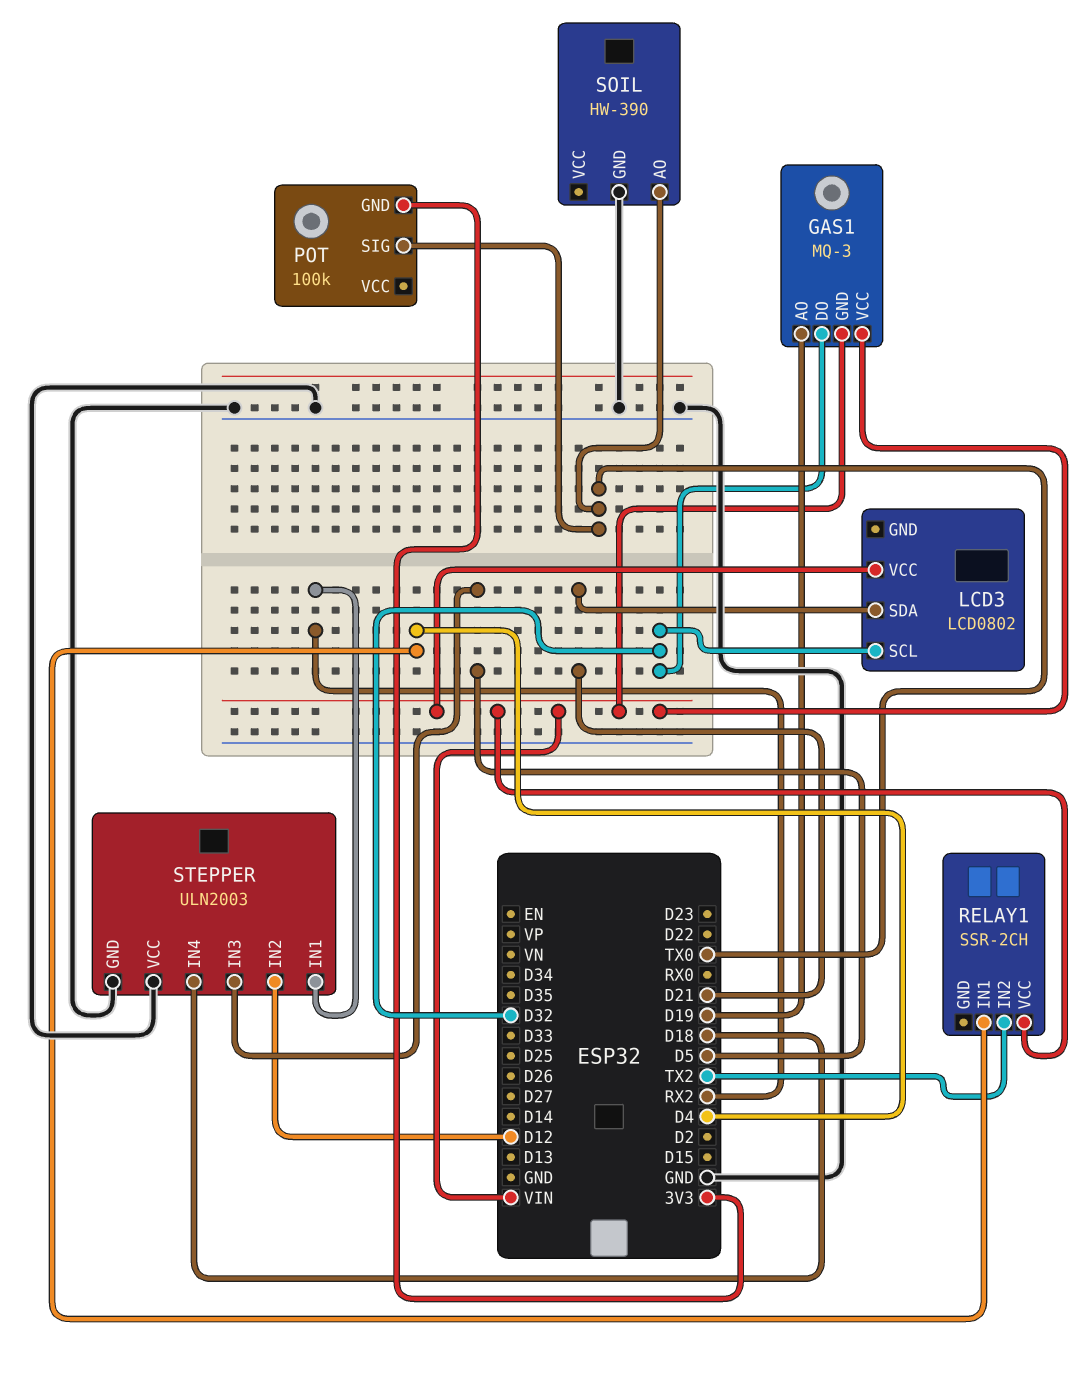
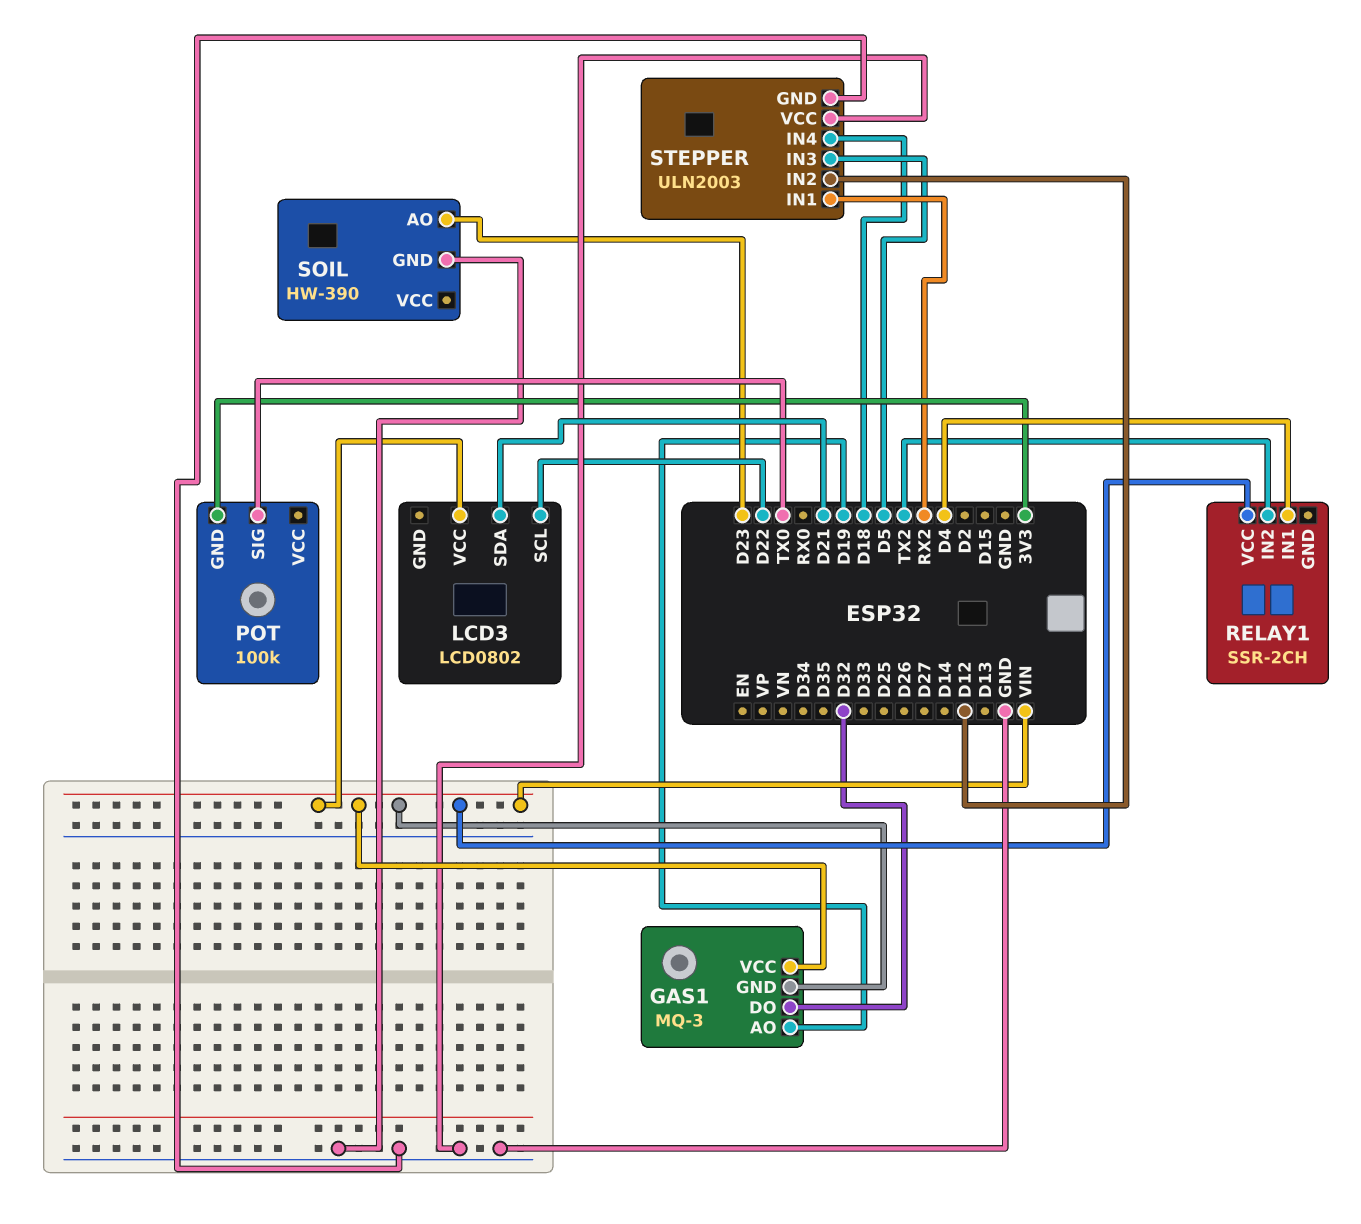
LCD3 pin SCL: D32 -> D22
SOIL pin AO: TX0 -> D23

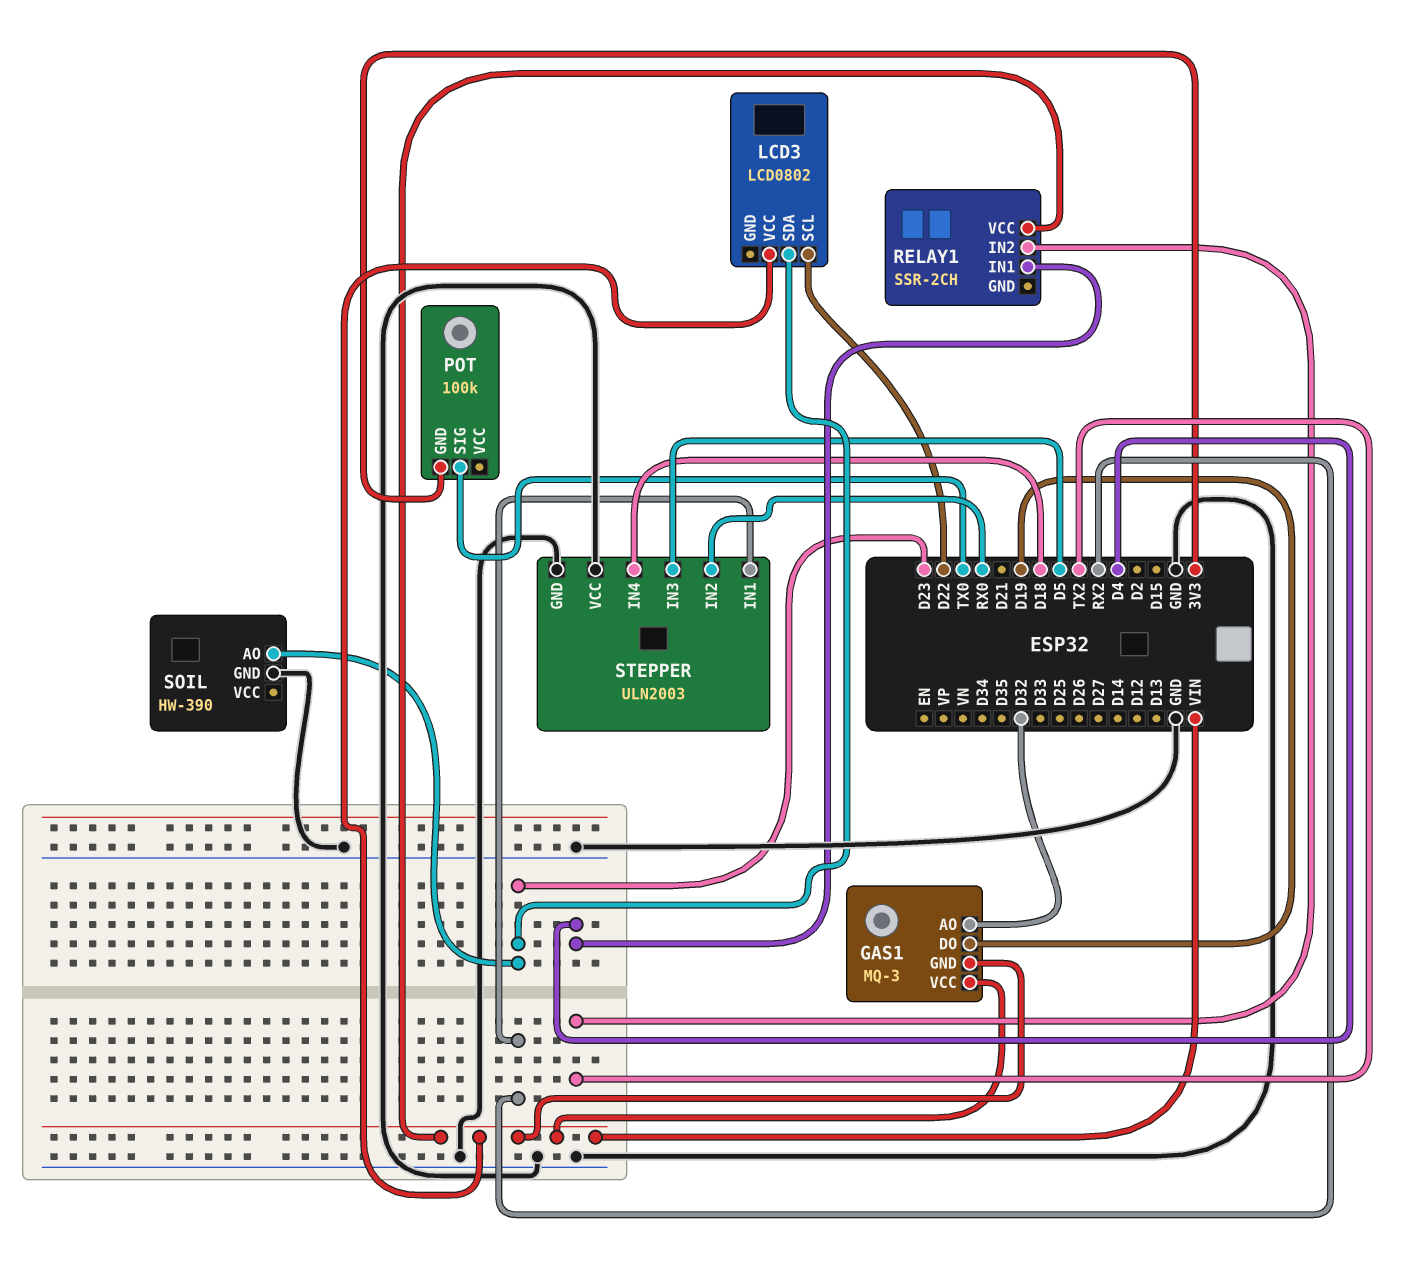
GAS1 pin AO: D19 -> D32
GAS1 pin DO: D32 -> D19
LCD3 pin SDA: D21 -> D23
STEPPER pin IN2: D12 -> RX0

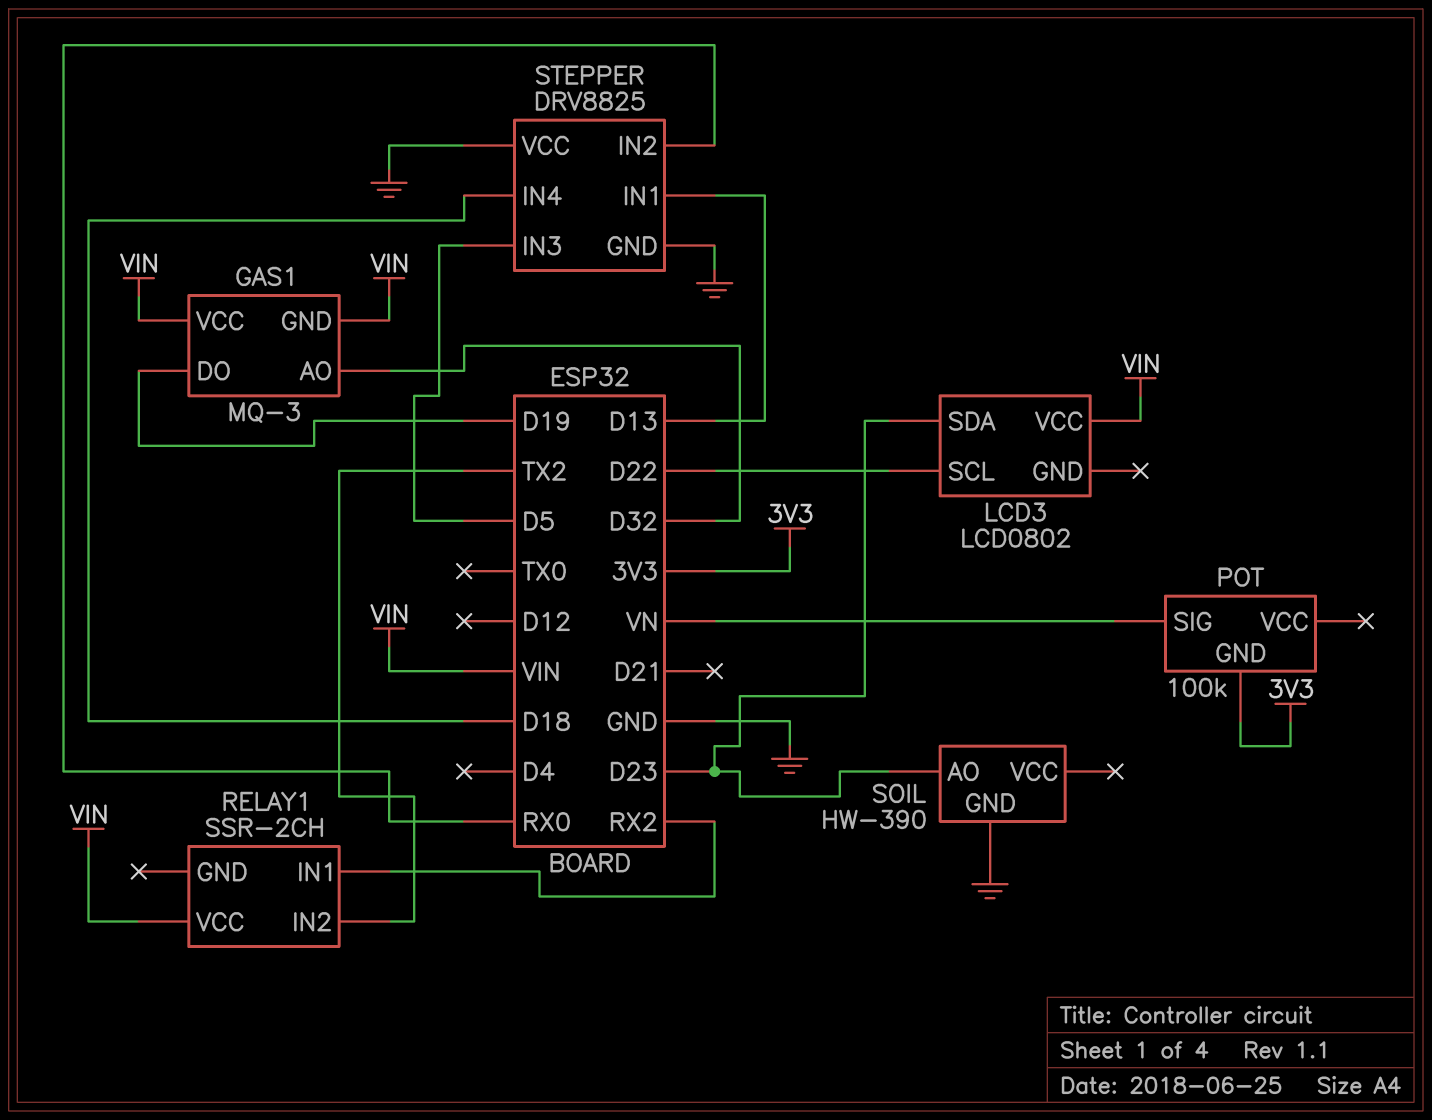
POT pin SIG: TX0 -> VN
RELAY1 pin IN1: D4 -> RX2
STEPPER: ULN2003 -> DRV8825
STEPPER pin IN1: RX2 -> D13

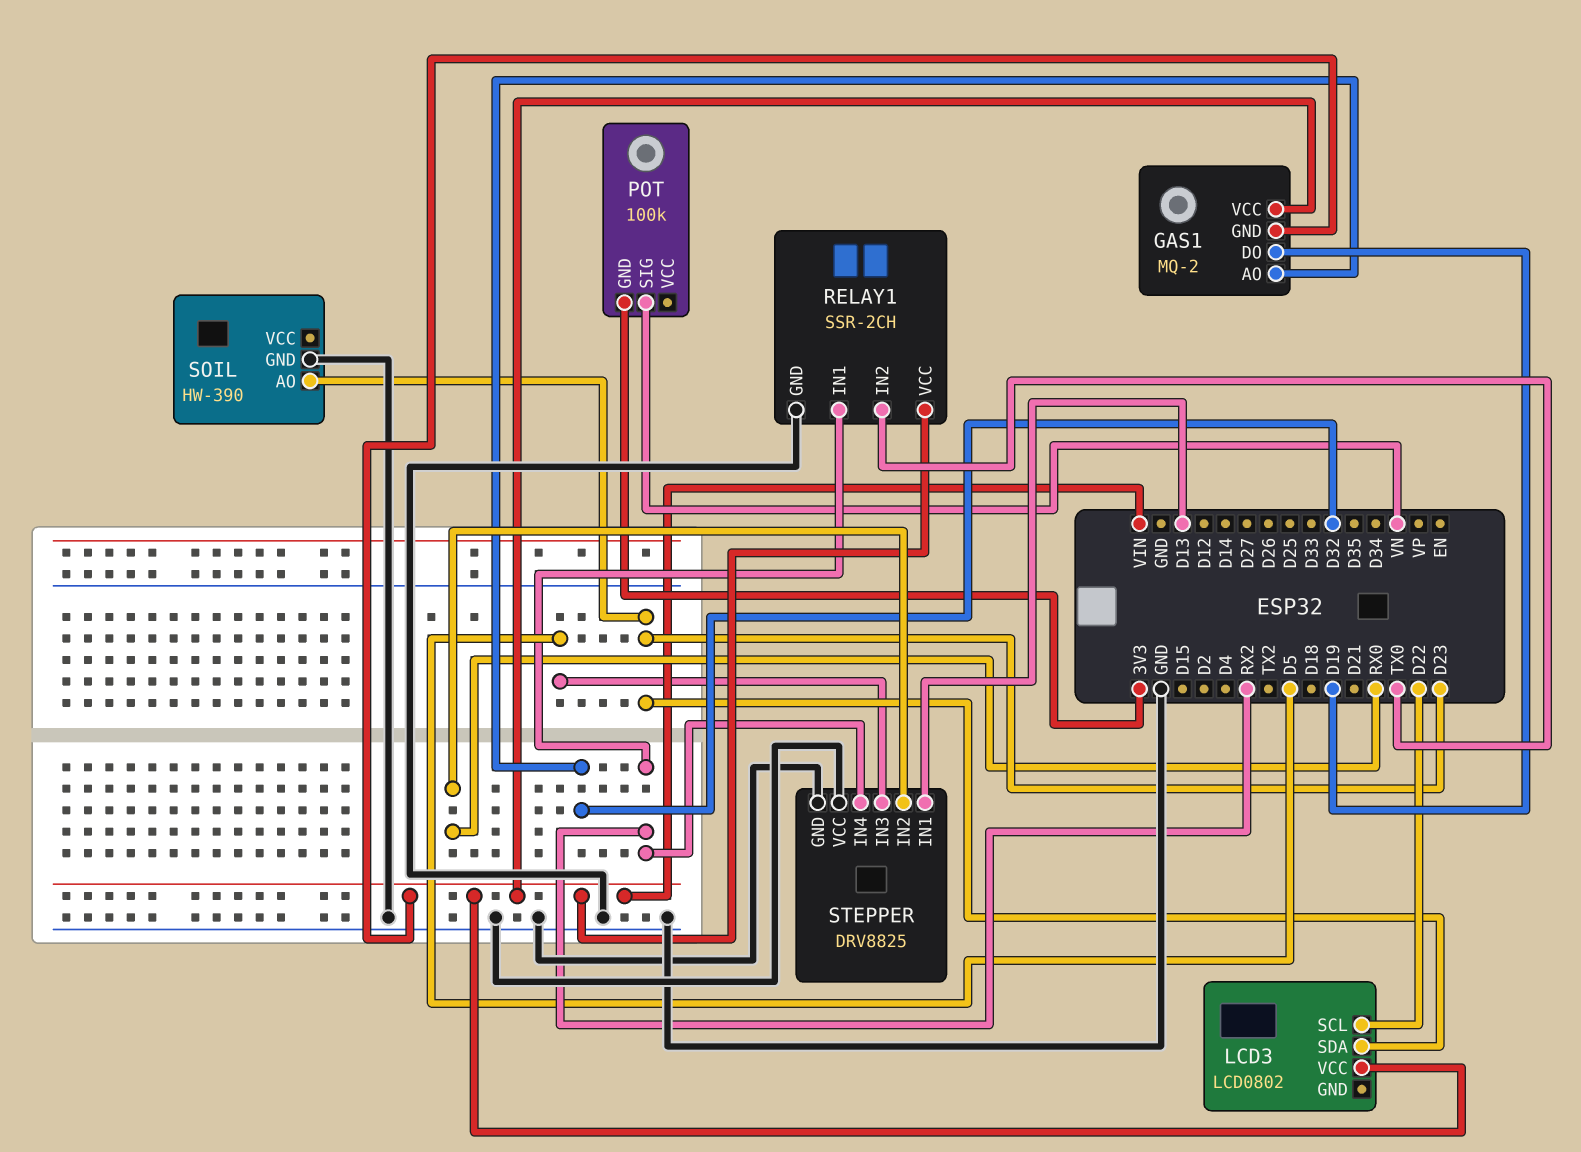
GAS1: MQ-3 -> MQ-2
RELAY1 pin GND: none -> GND
RELAY1 pin IN2: TX2 -> TX0
STEPPER pin IN4: D18 -> RX2

